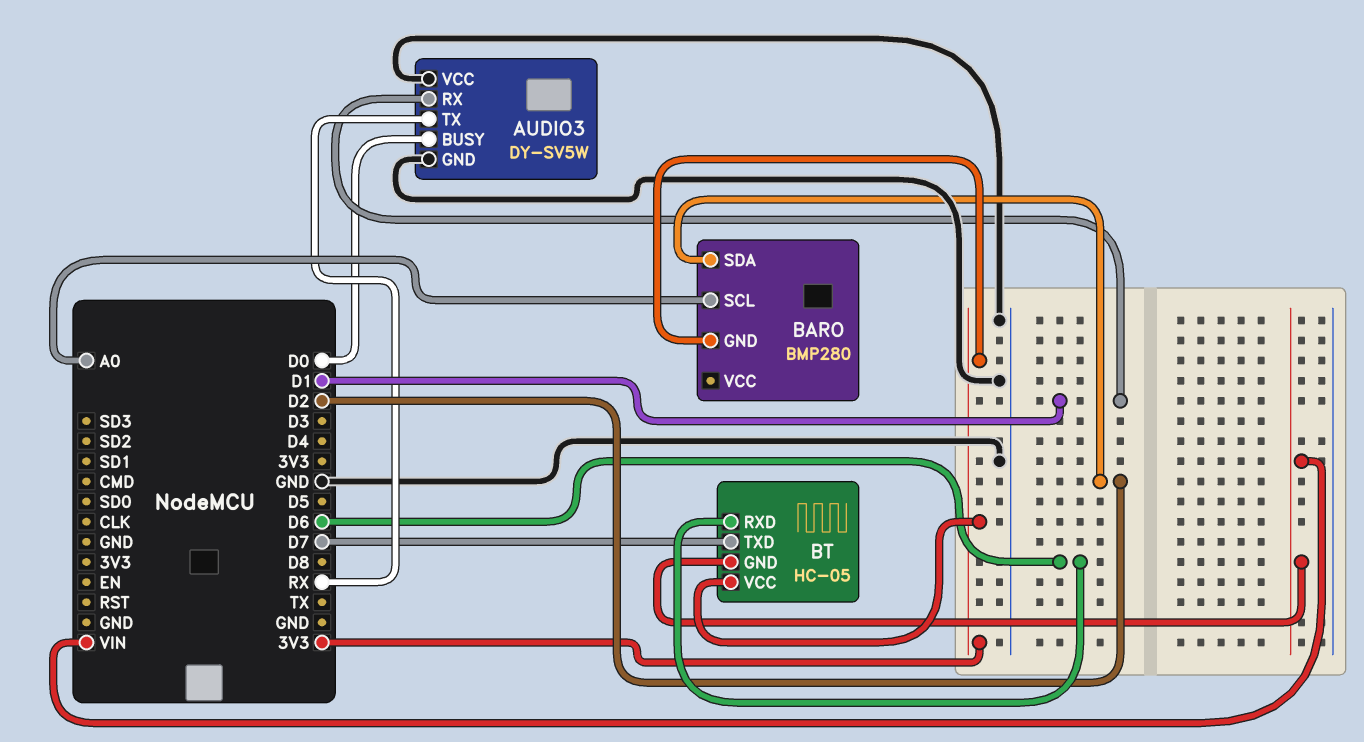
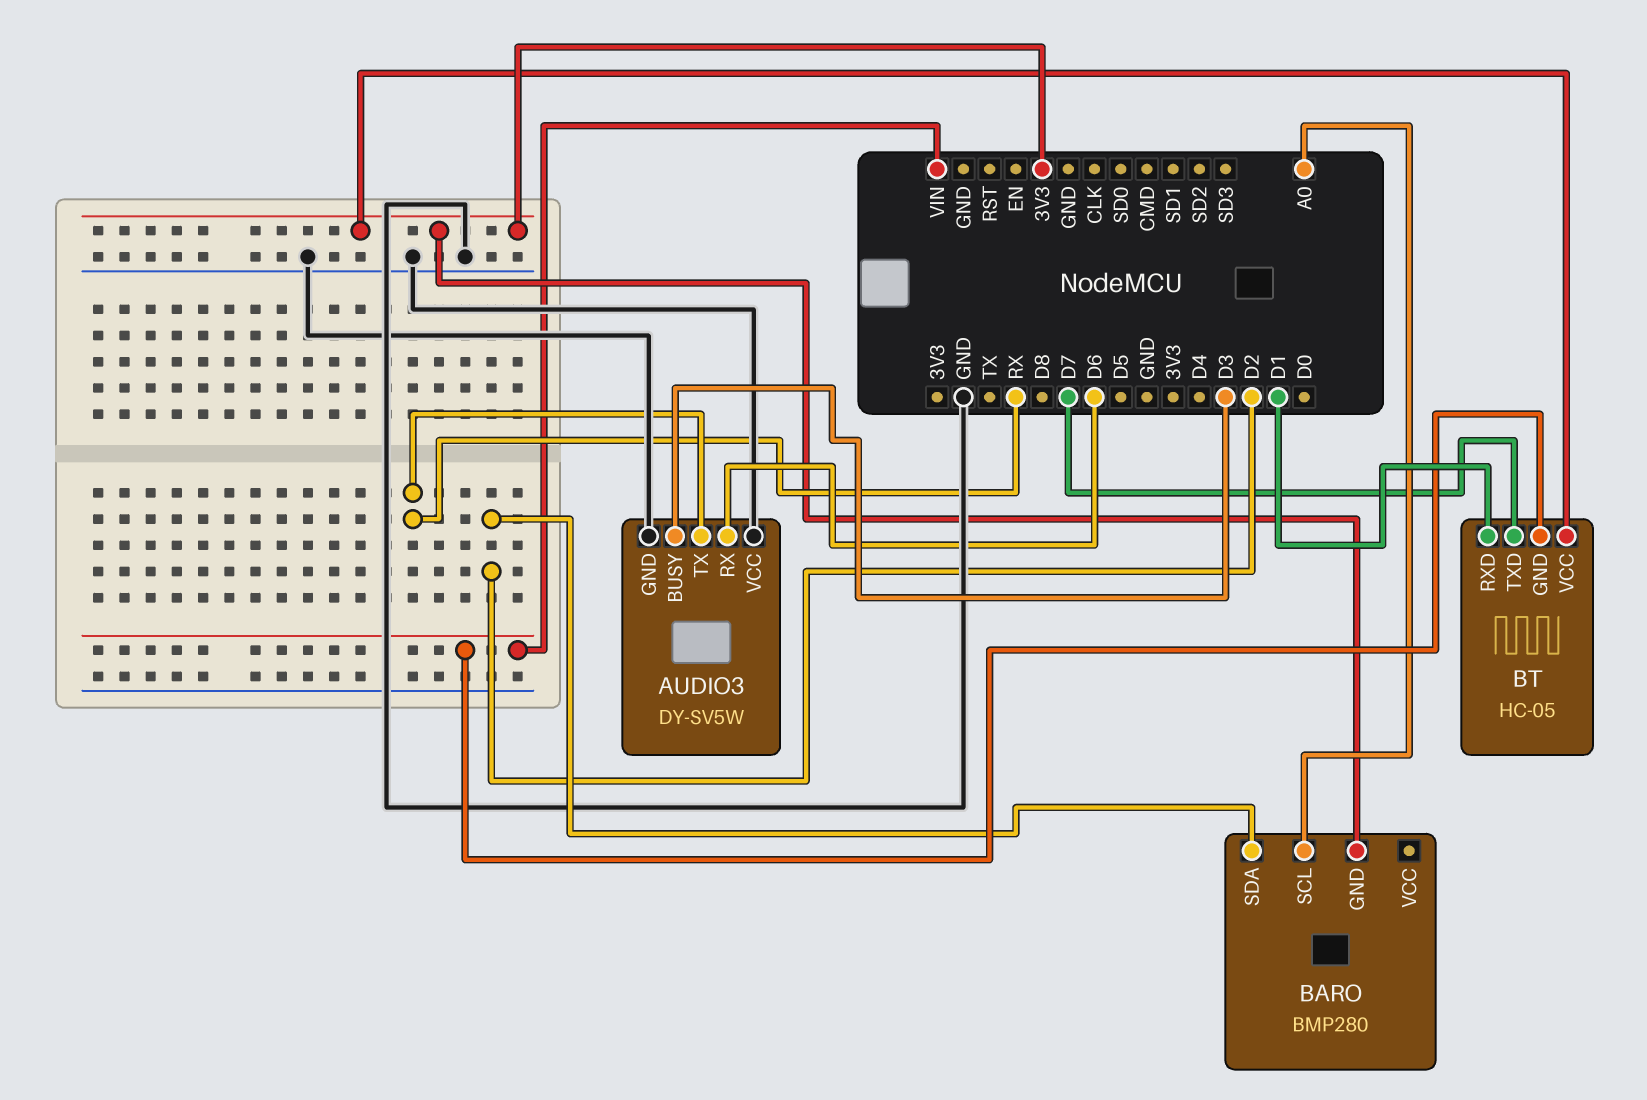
AUDIO3 pin BUSY: D0 -> D3
AUDIO3 pin RX: D1 -> D6
BT pin RXD: D6 -> D1

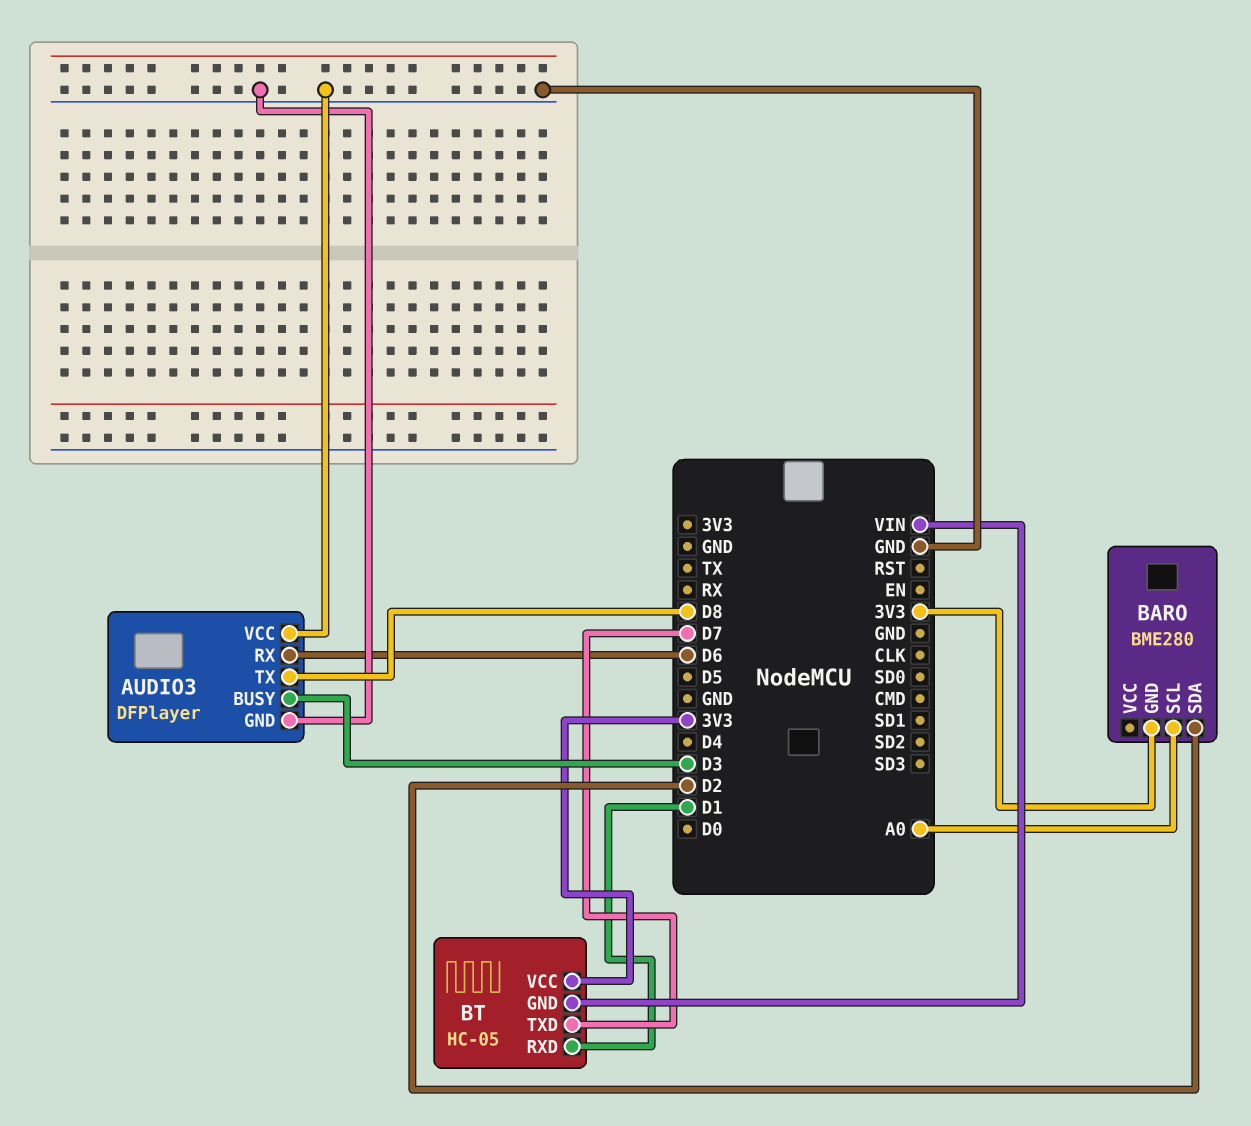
AUDIO3: DY-SV5W -> DFPlayer
AUDIO3 pin TX: RX -> D8
BARO: BMP280 -> BME280

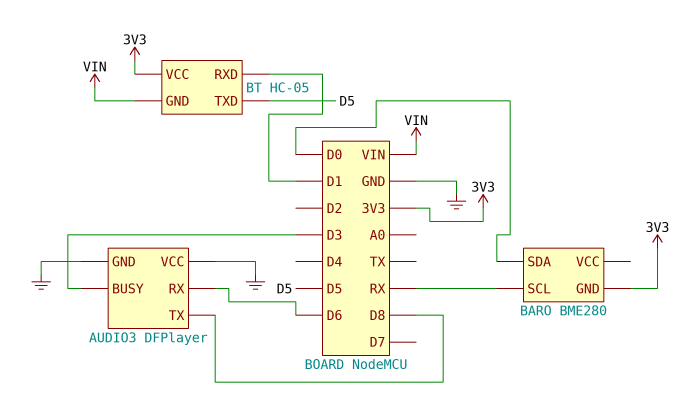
BARO pin SCL: A0 -> RX
BARO pin SDA: D2 -> D0
BT pin TXD: D7 -> D5

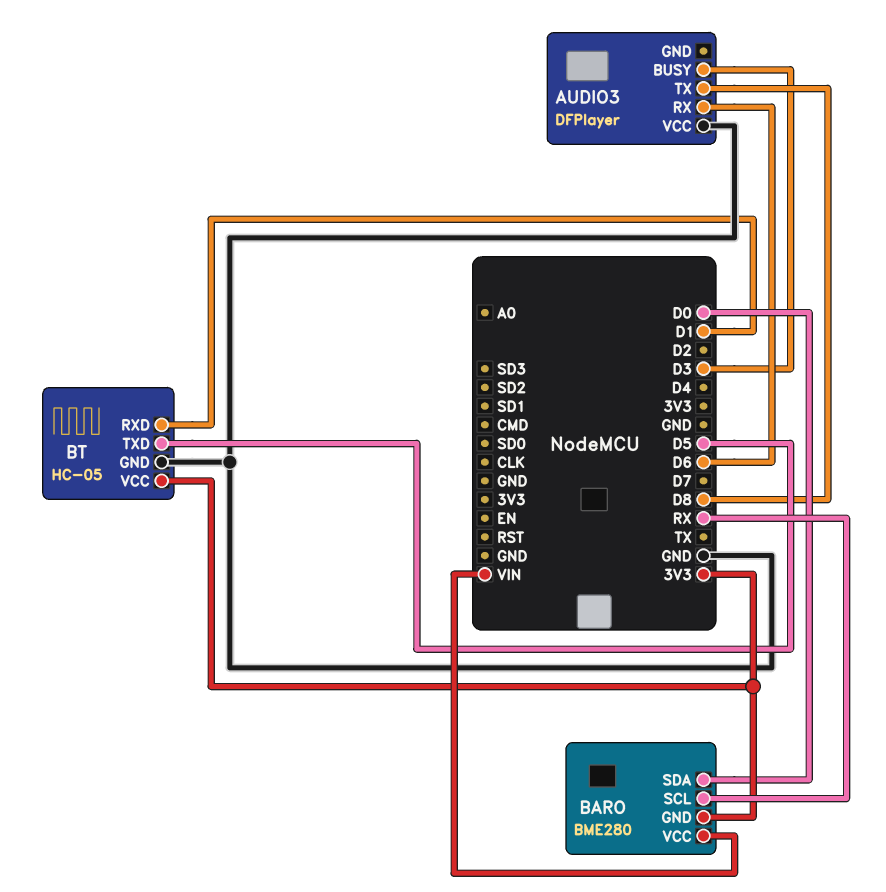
AUDIO3 pin GND: GND -> none
BARO pin VCC: none -> VIN
BT pin GND: VIN -> GND

